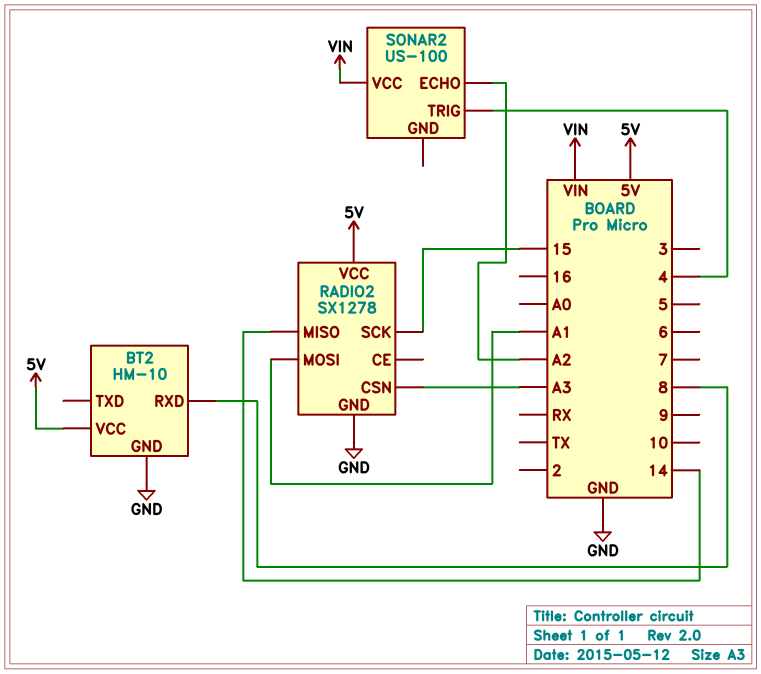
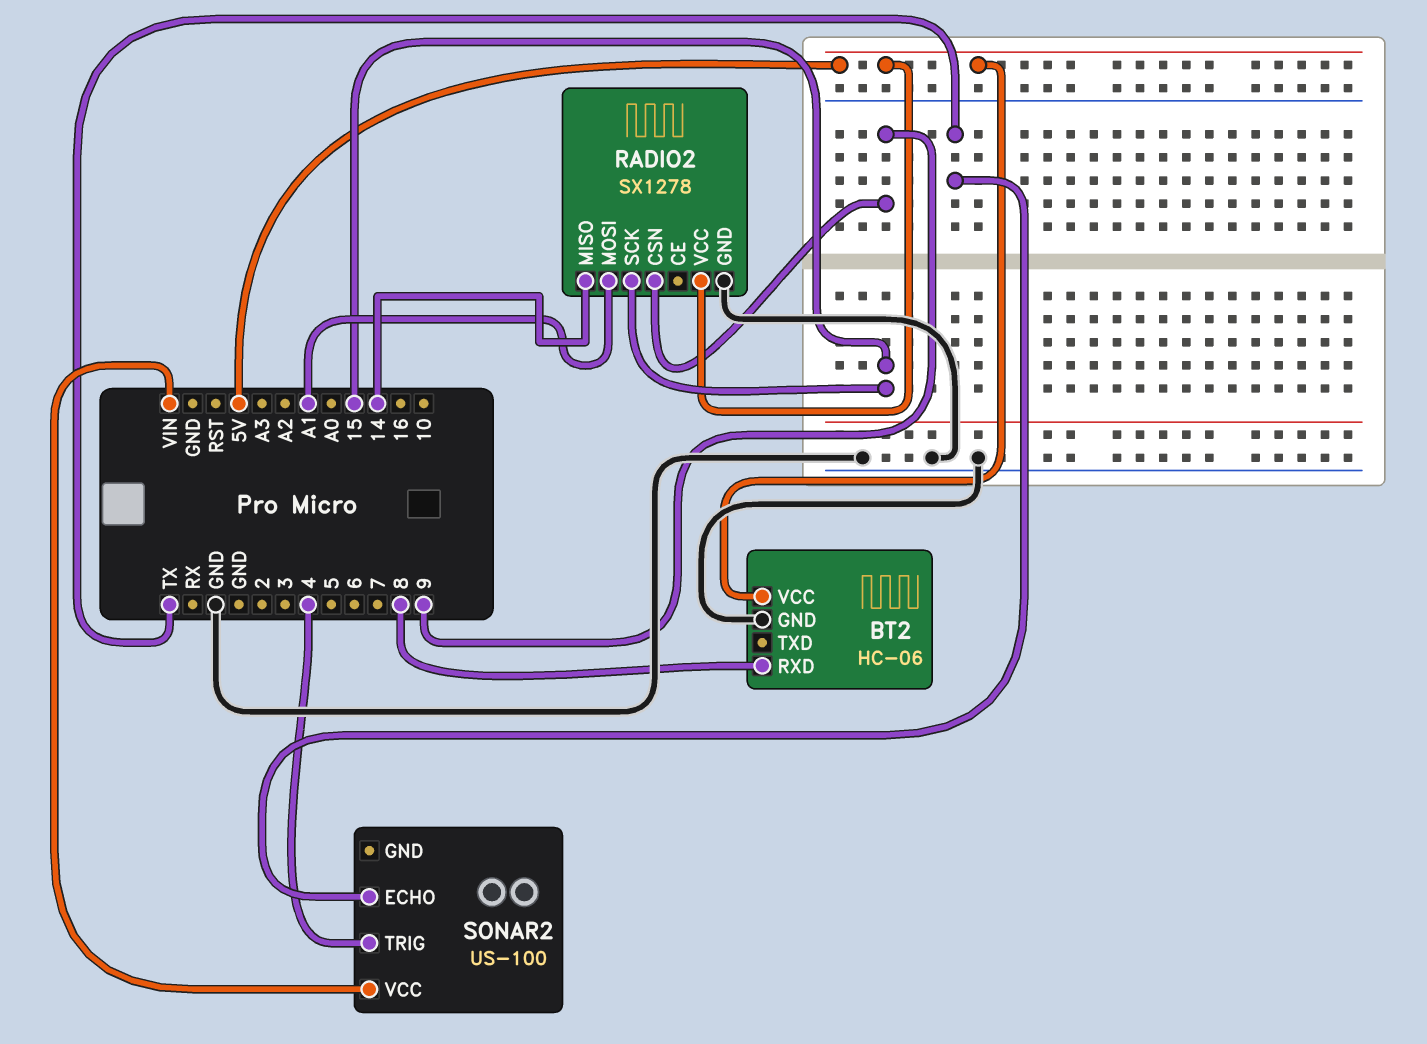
BT2: HM-10 -> HC-06
RADIO2 pin CSN: A3 -> 9
SONAR2 pin ECHO: A2 -> TX

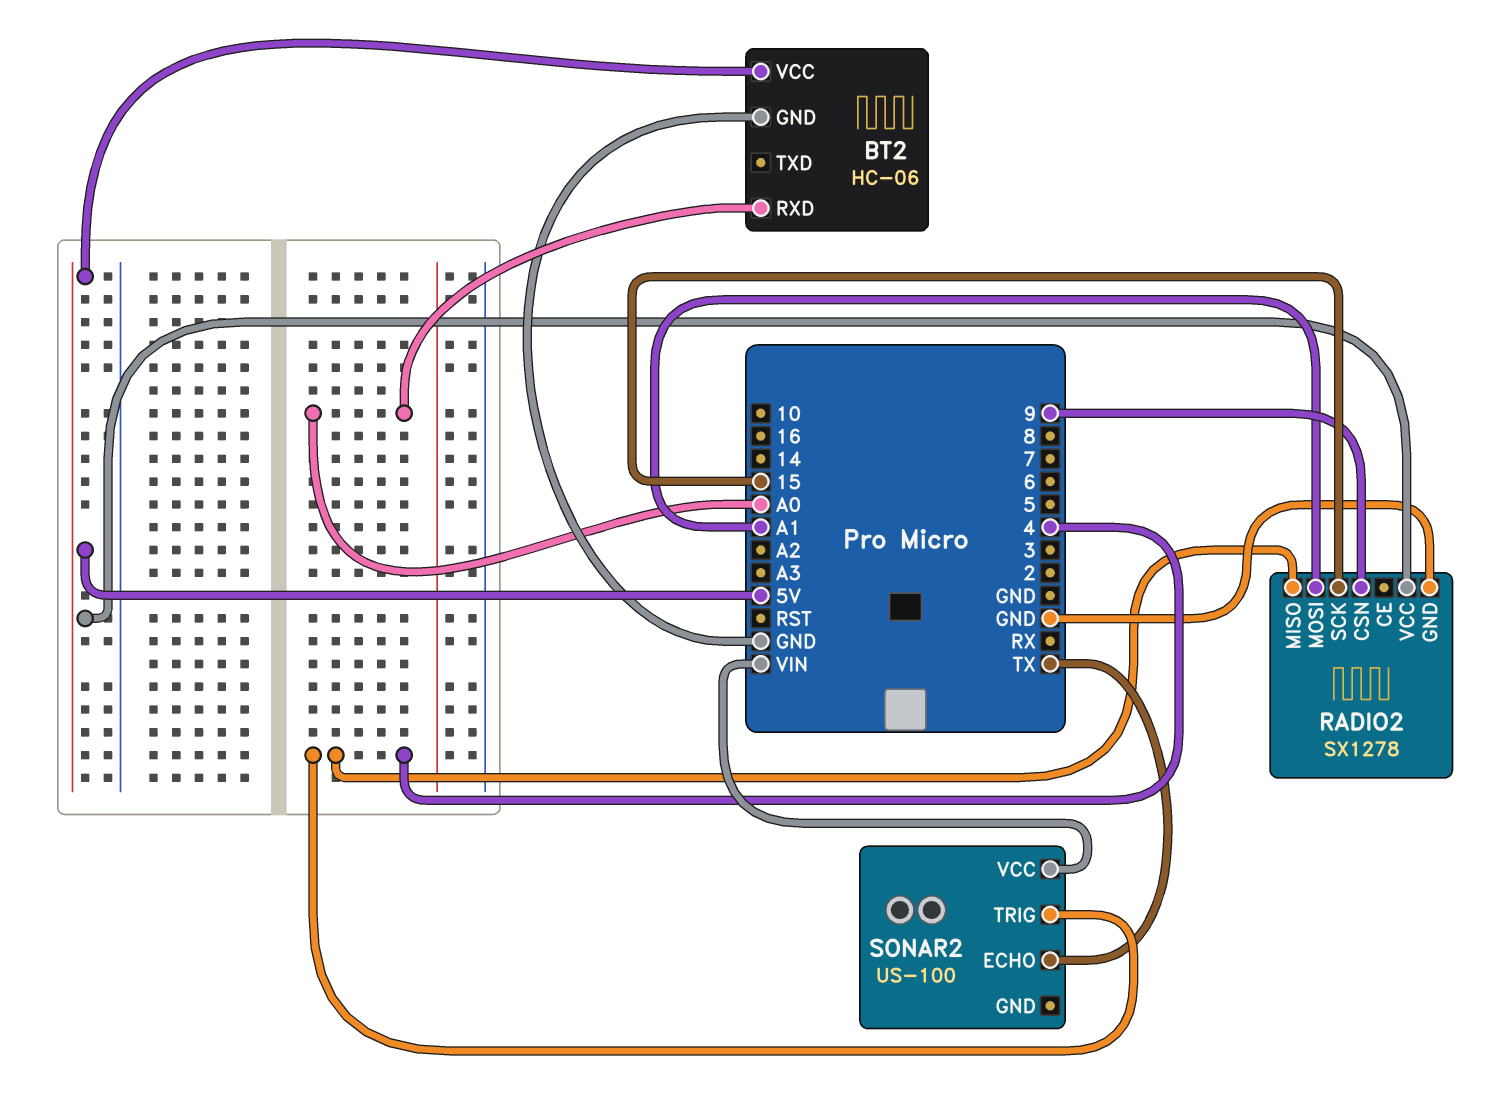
BT2 pin RXD: 8 -> A0
RADIO2 pin MISO: 14 -> 4

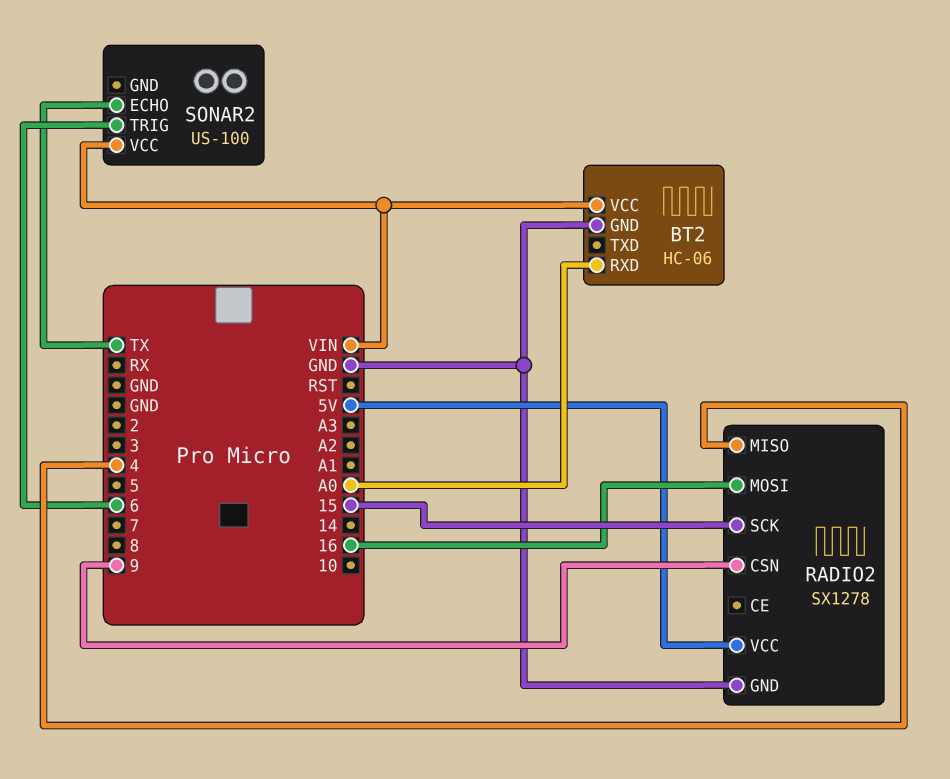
BT2 pin VCC: 5V -> VIN
RADIO2 pin MOSI: A1 -> 16
SONAR2 pin TRIG: 4 -> 6

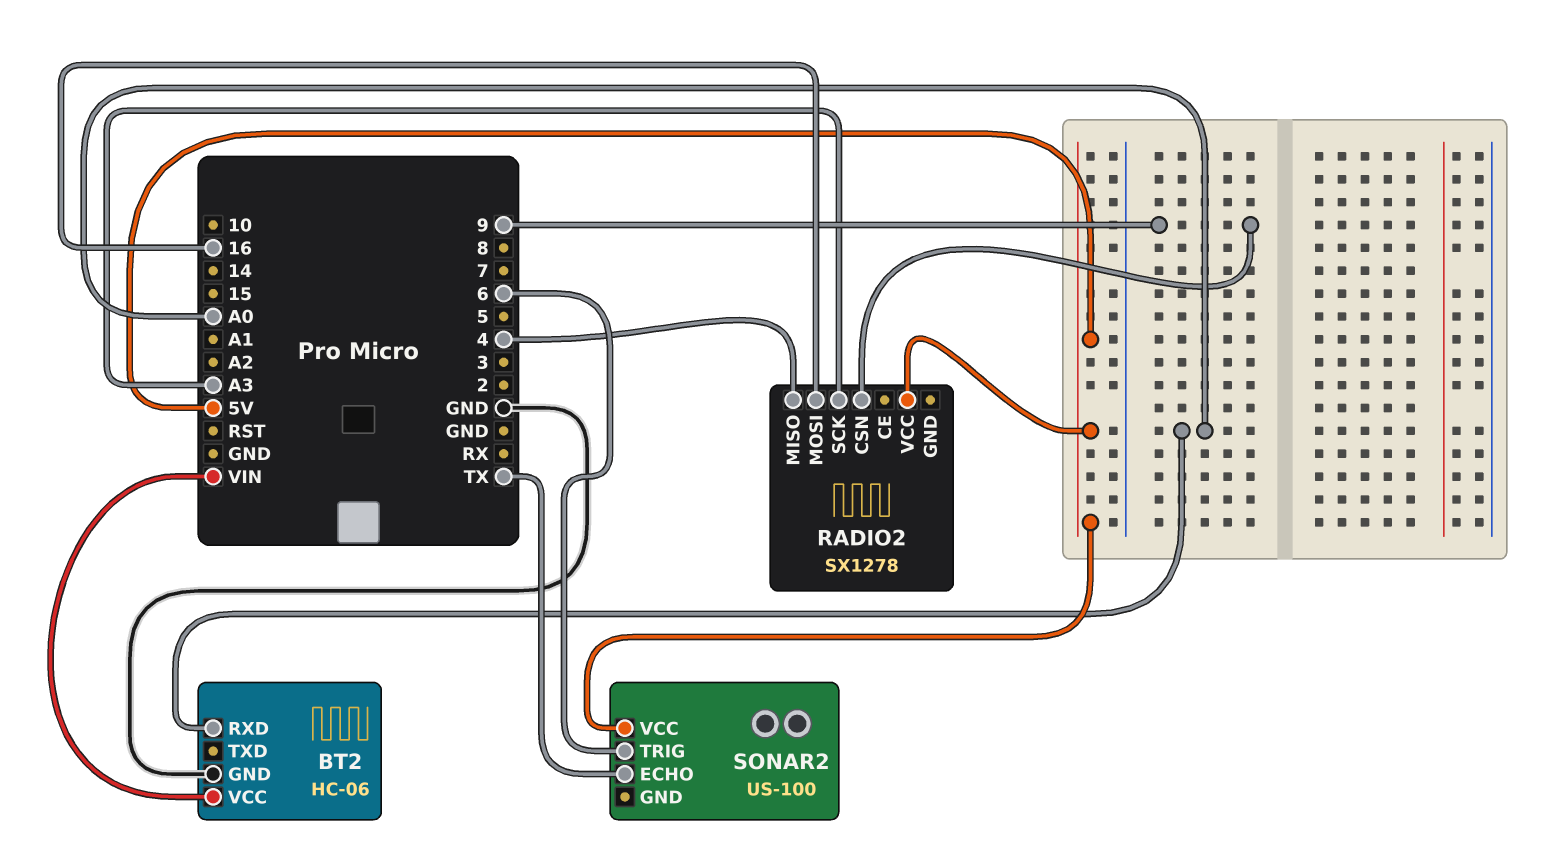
RADIO2 pin GND: GND -> none
RADIO2 pin SCK: 15 -> A3
SONAR2 pin VCC: VIN -> 5V

